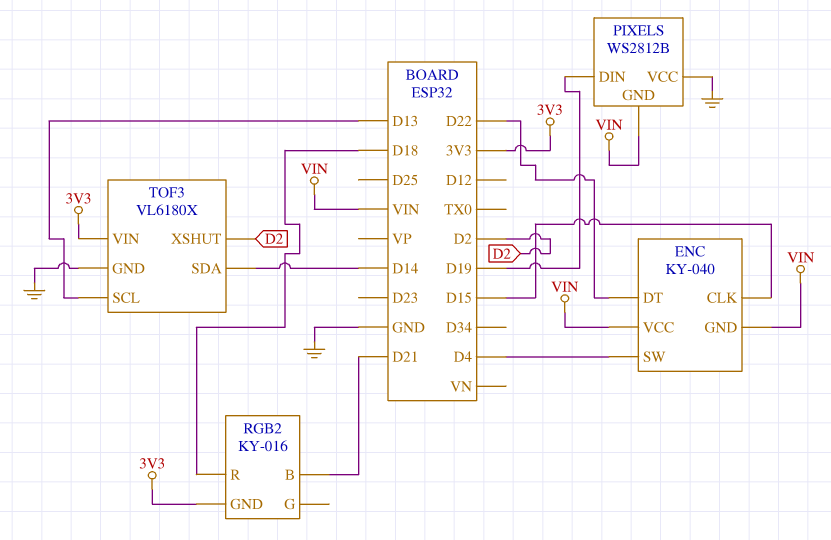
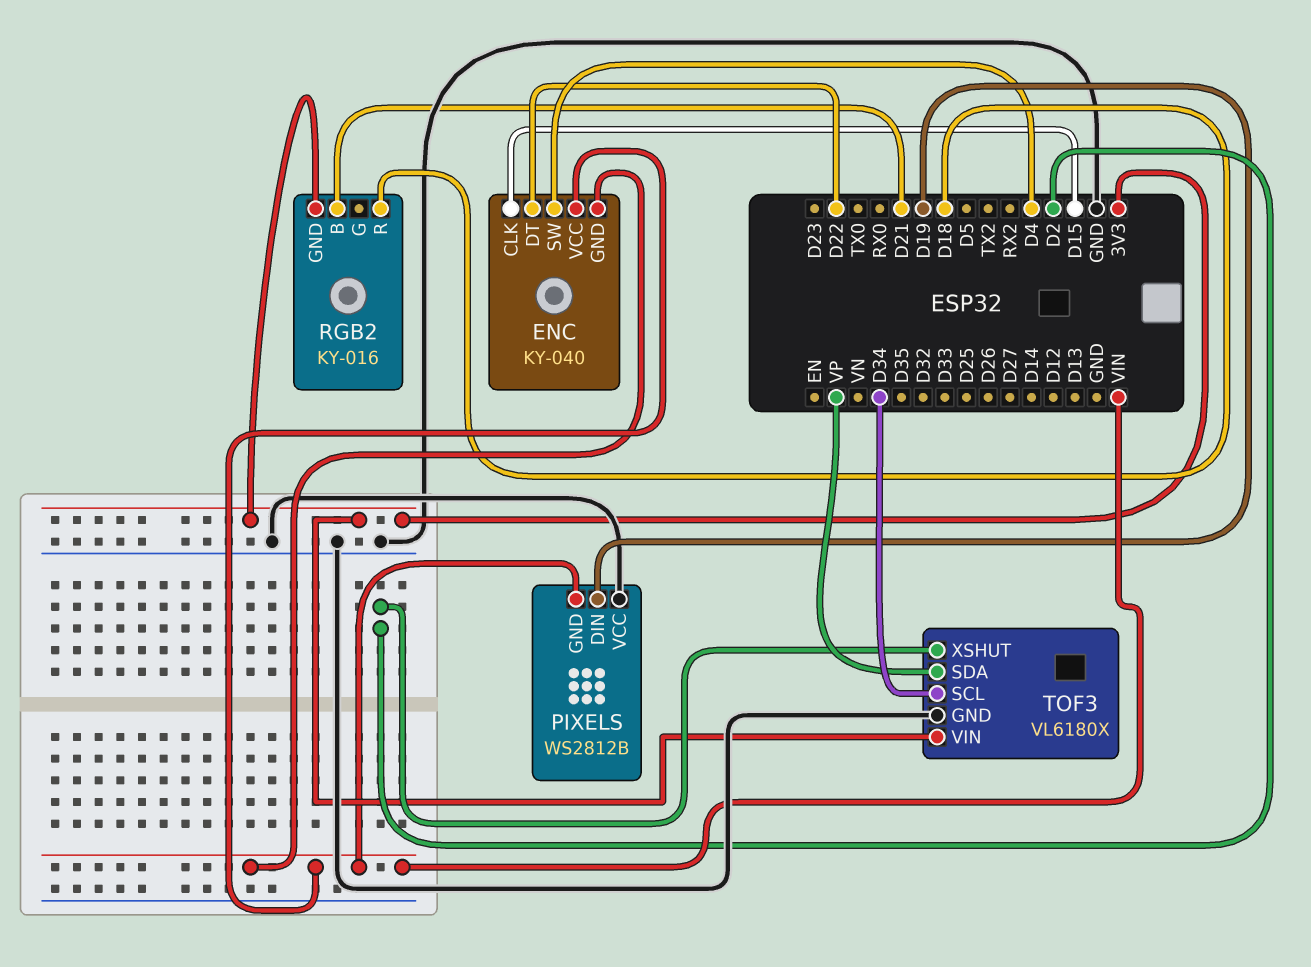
TOF3 pin SCL: D13 -> D34
TOF3 pin SDA: D14 -> VP

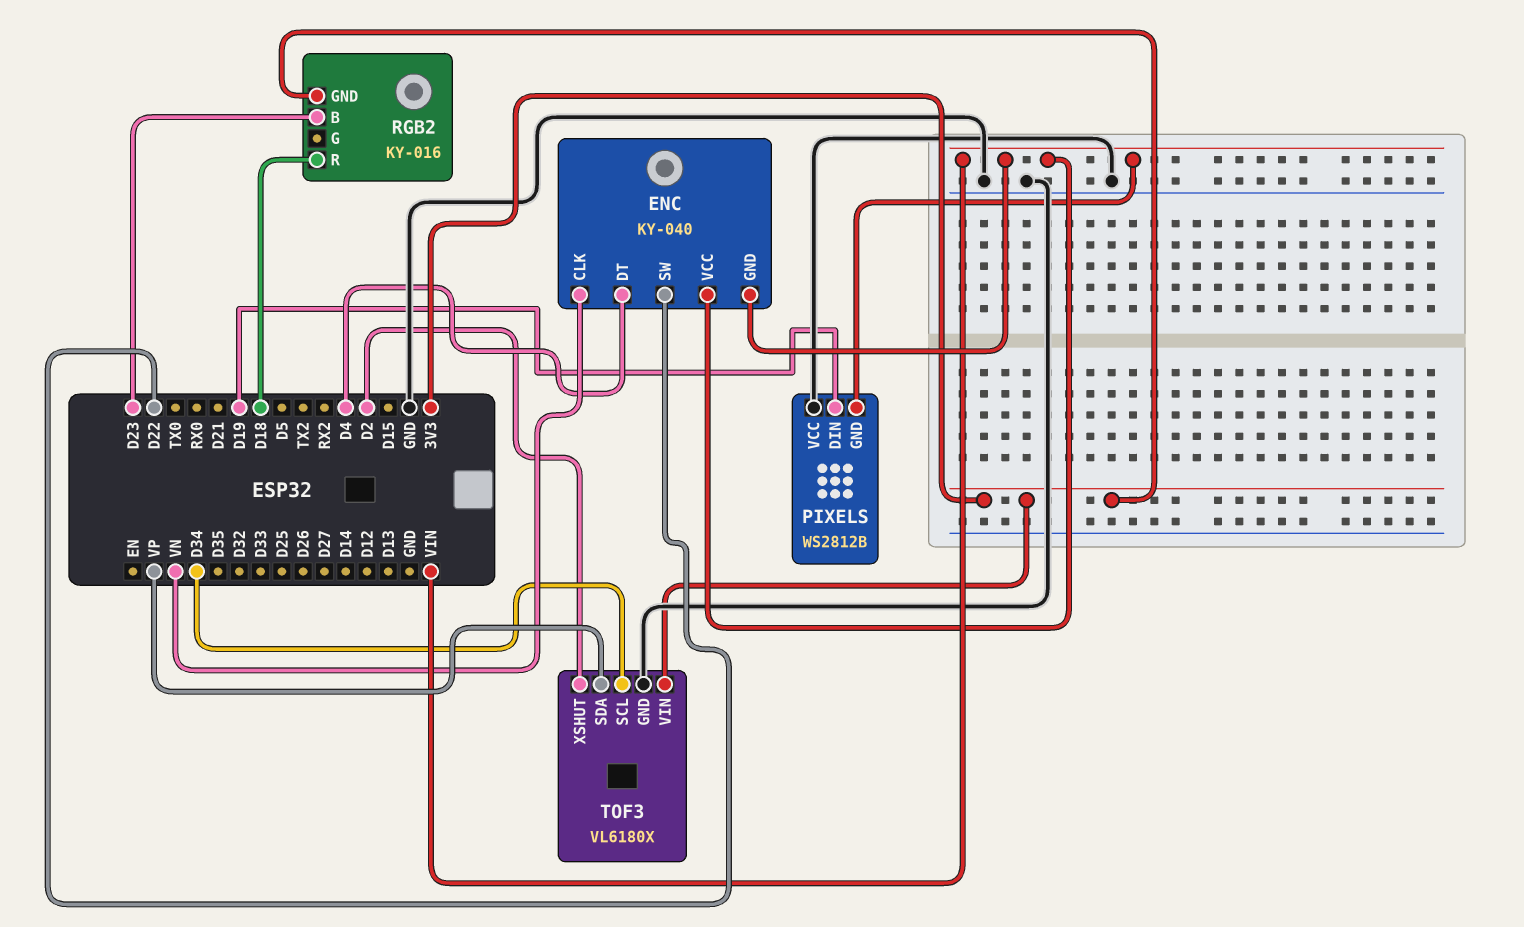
ENC pin CLK: D15 -> VN
ENC pin DT: D22 -> D4
ENC pin SW: D4 -> D22
RGB2 pin B: D21 -> D23

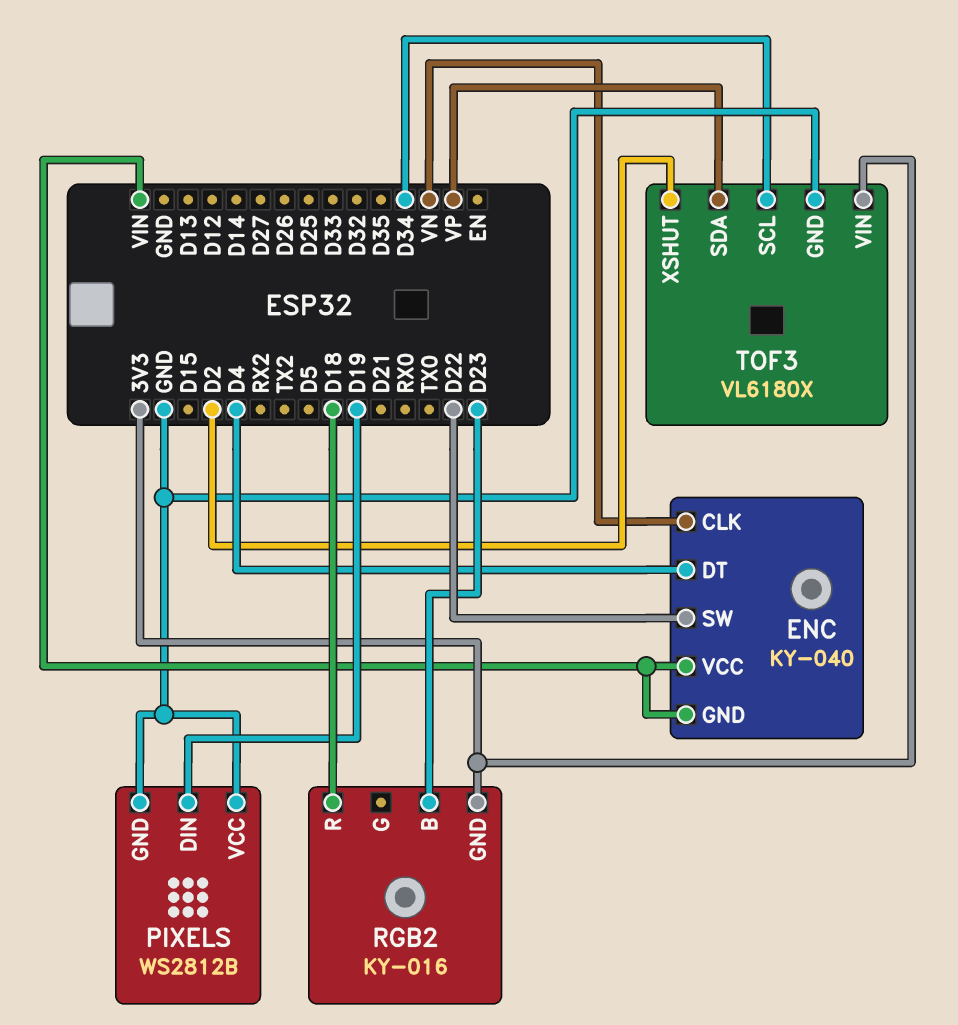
PIXELS pin GND: VIN -> GND

